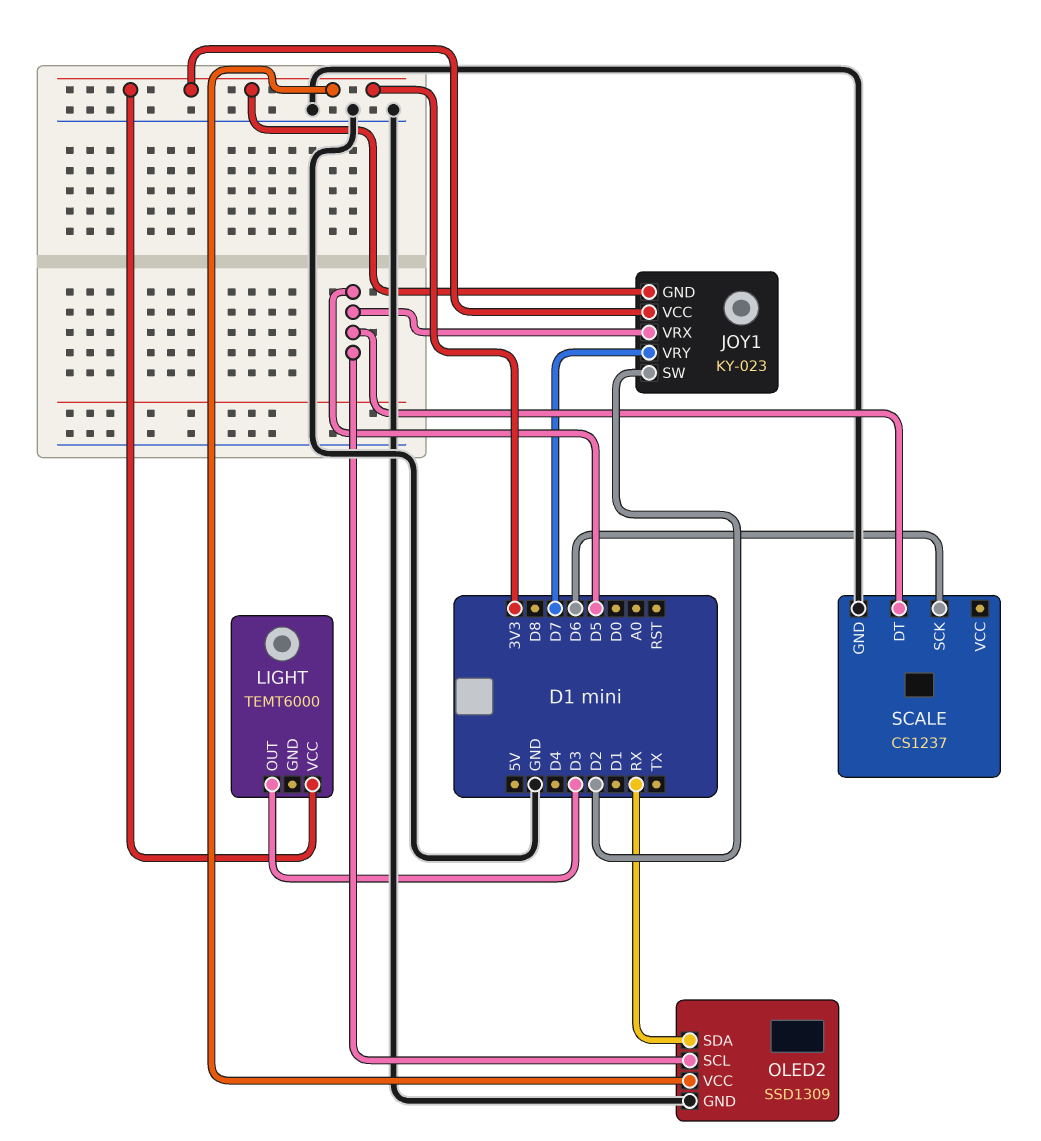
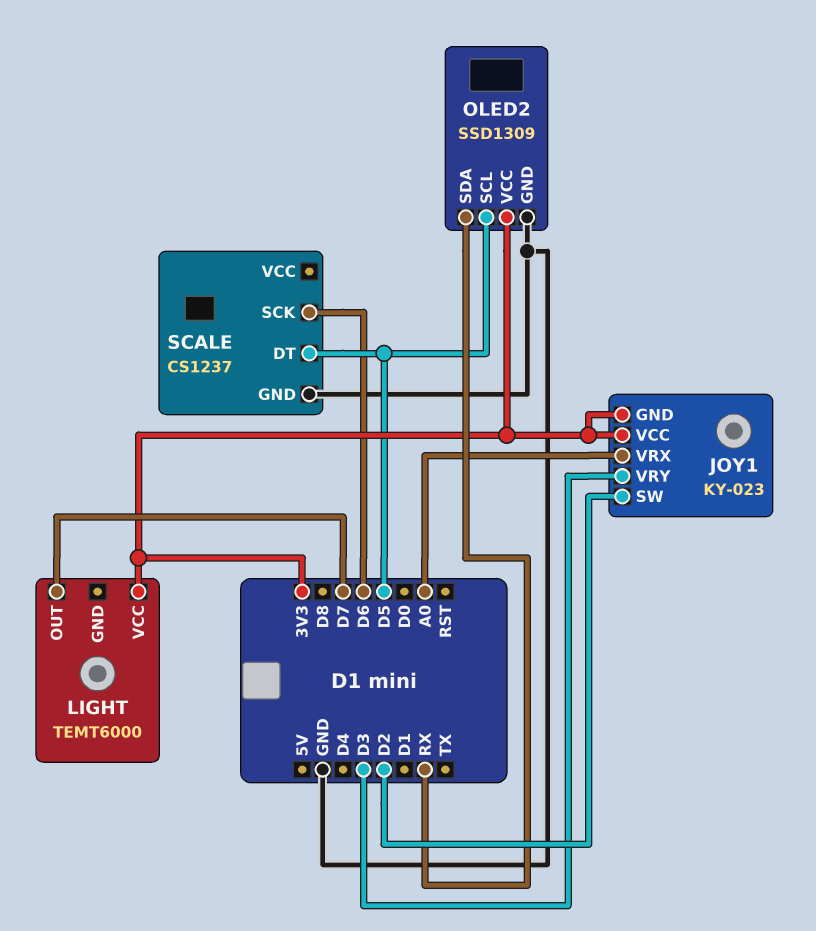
JOY1 pin VRX: D5 -> A0
JOY1 pin VRY: D7 -> D3
LIGHT pin OUT: D3 -> D7

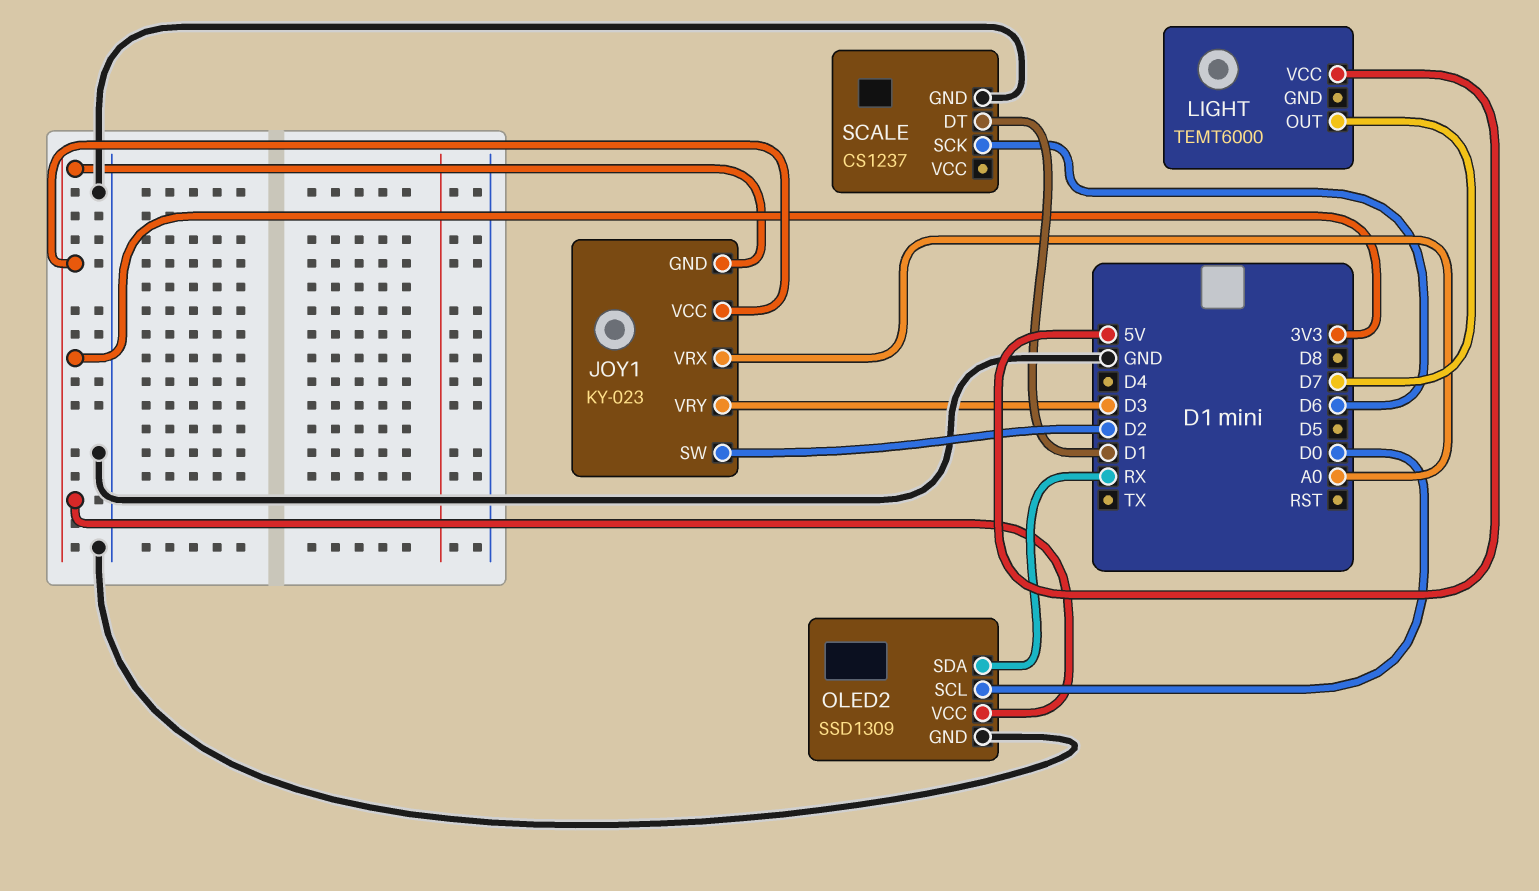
LIGHT pin VCC: 3V3 -> 5V
OLED2 pin SCL: D5 -> D0
SCALE pin DT: D5 -> D1

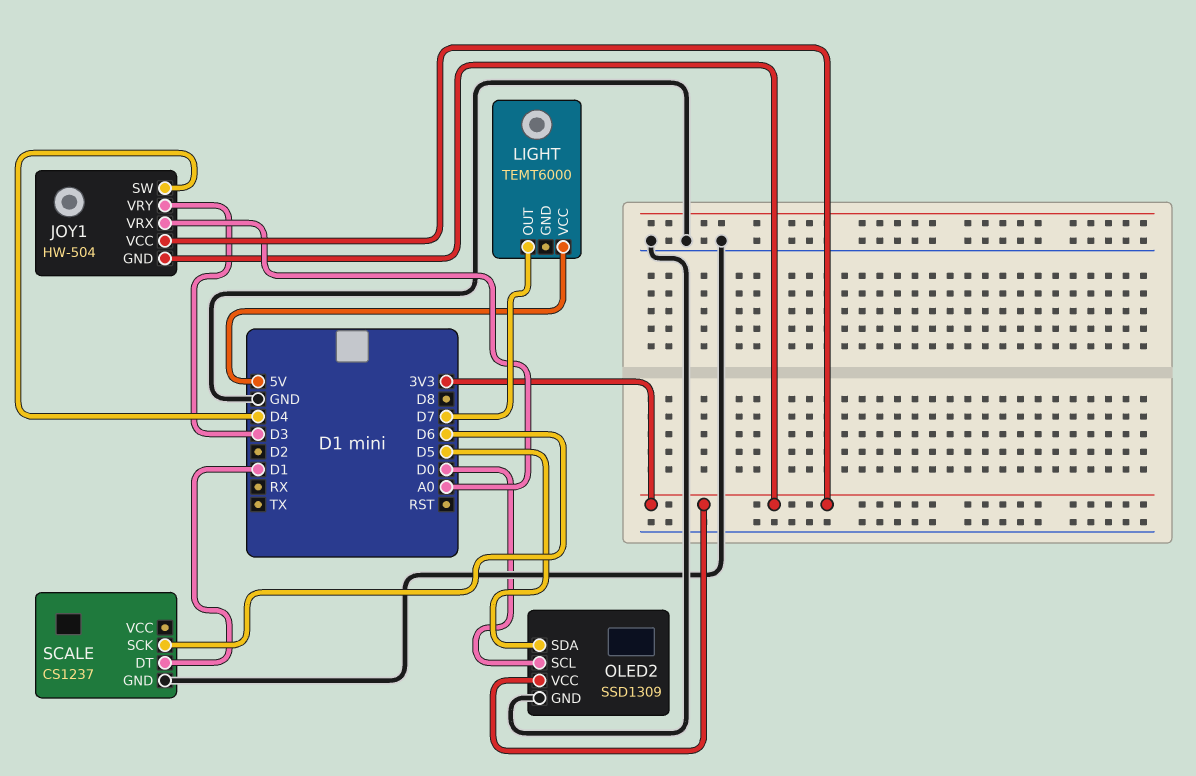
JOY1: KY-023 -> HW-504
JOY1 pin SW: D2 -> D4
OLED2 pin SDA: RX -> D5

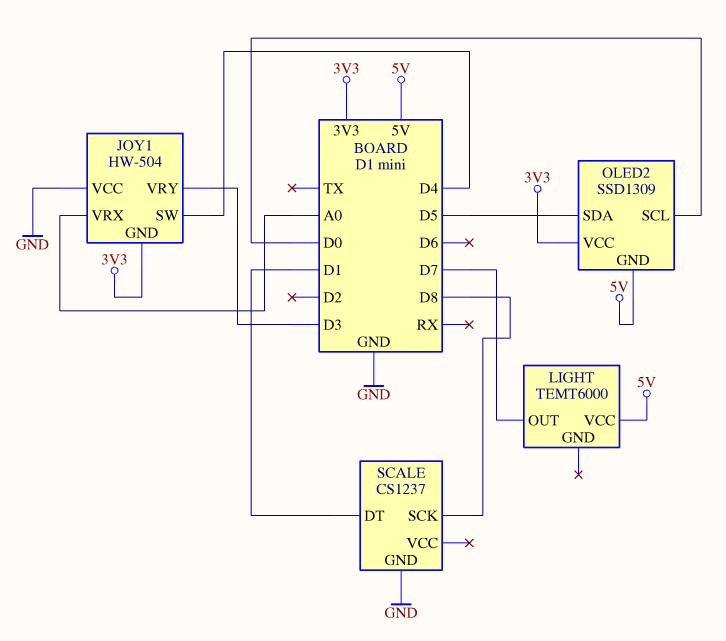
JOY1 pin VCC: 3V3 -> GND
OLED2 pin GND: GND -> 5V
SCALE pin SCK: D6 -> D8

